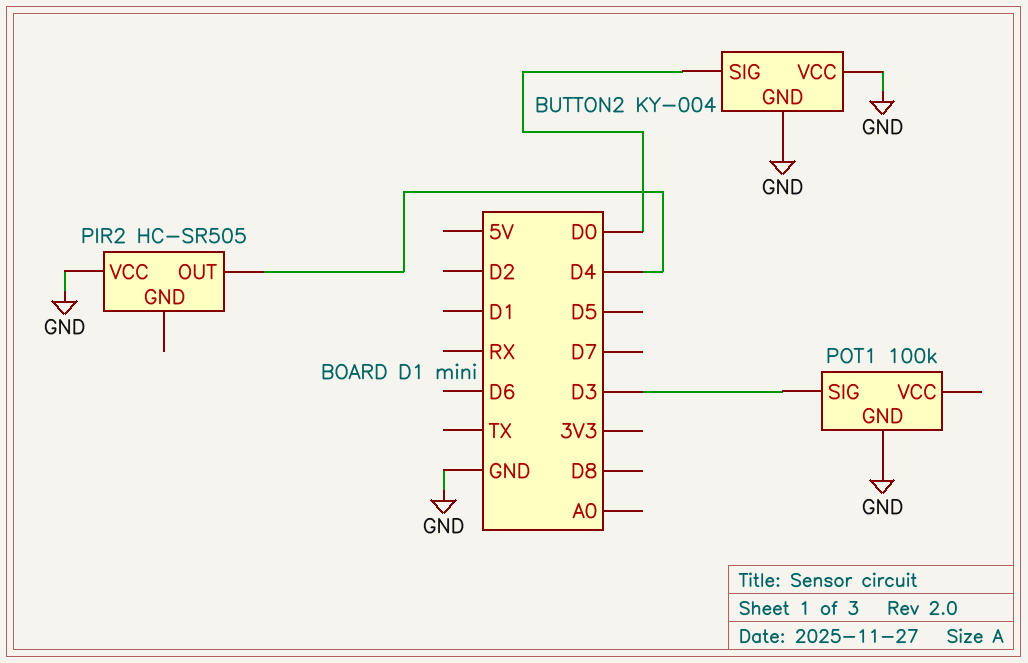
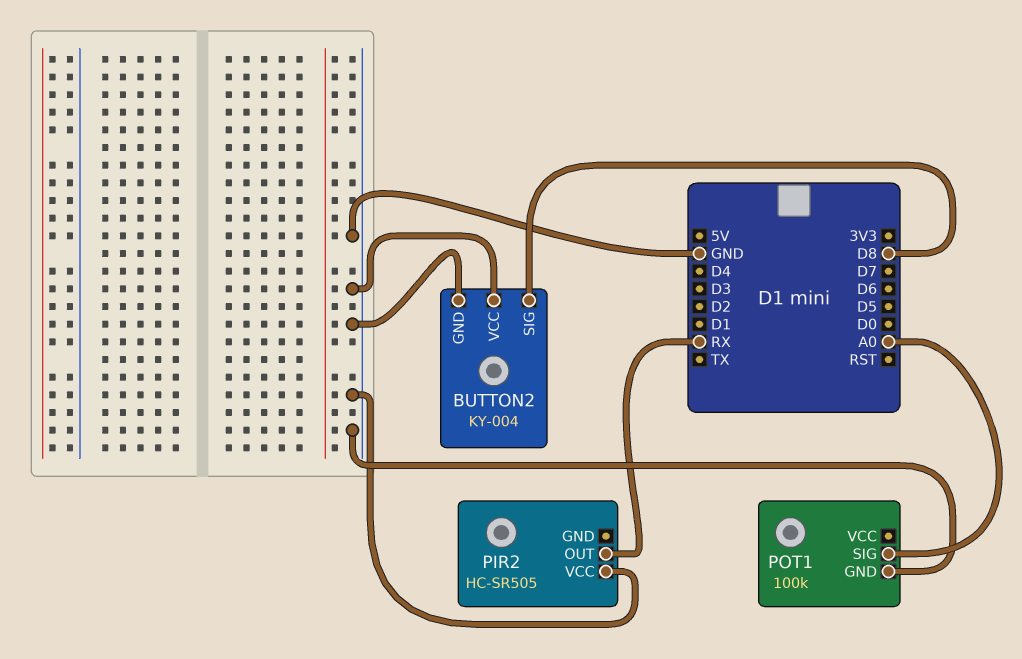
BUTTON2 pin SIG: D0 -> D8
PIR2 pin OUT: D4 -> RX
POT1 pin SIG: D3 -> A0

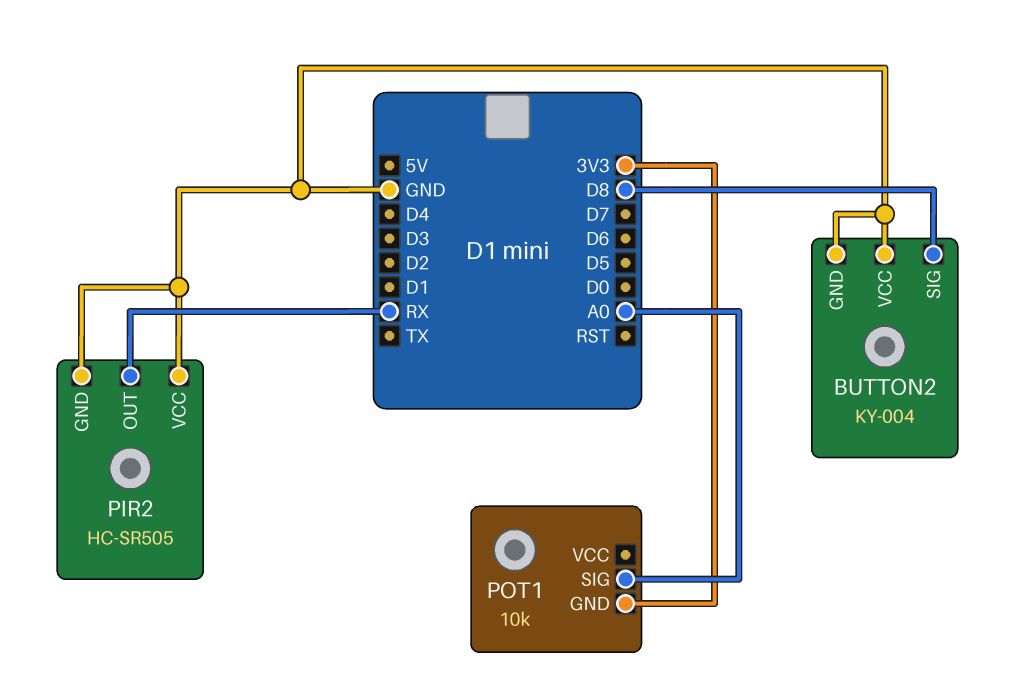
PIR2 pin GND: none -> GND
POT1: 100k -> 10k
POT1 pin GND: GND -> 3V3

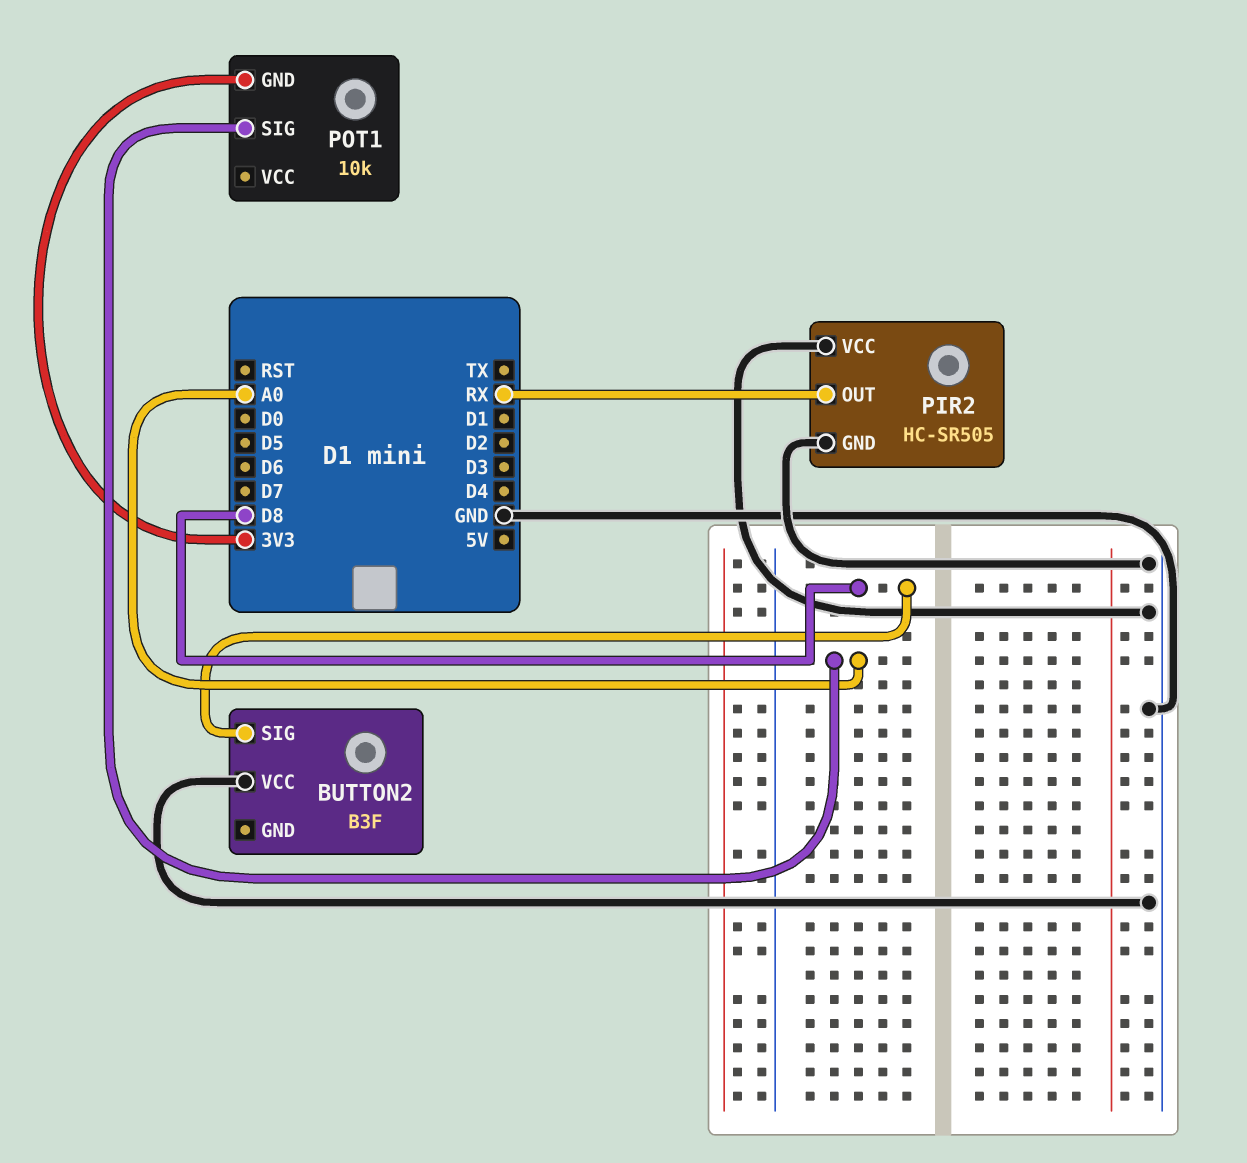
BUTTON2: KY-004 -> B3F
BUTTON2 pin GND: GND -> none

